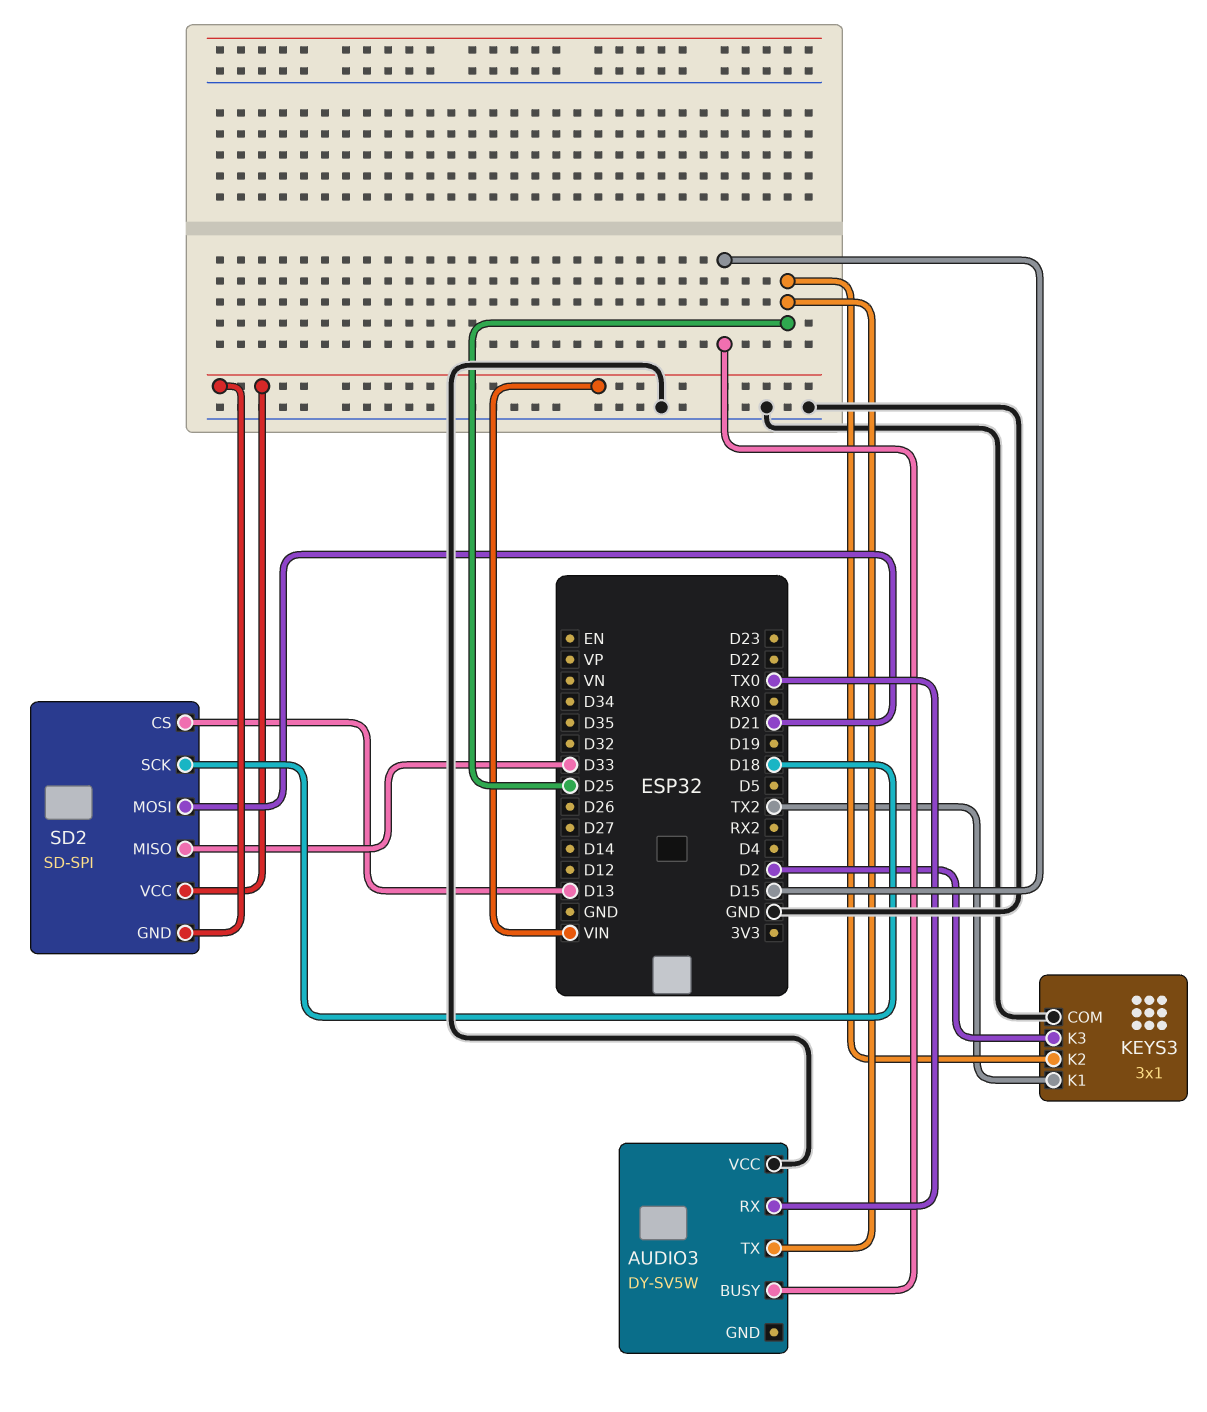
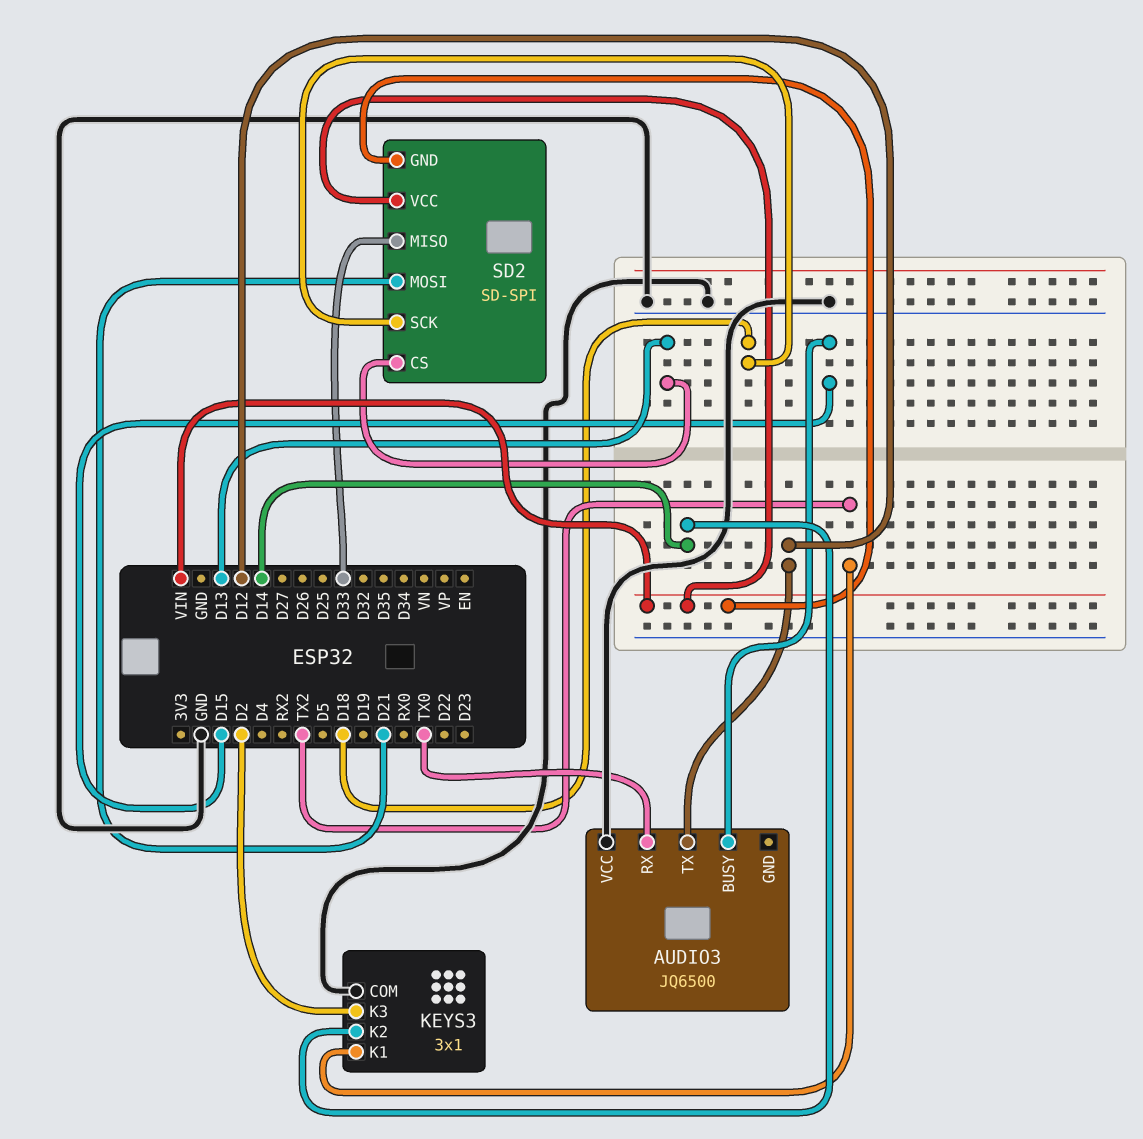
AUDIO3: DY-SV5W -> JQ6500
AUDIO3 pin TX: D25 -> D12
KEYS3 pin K2: D25 -> D14

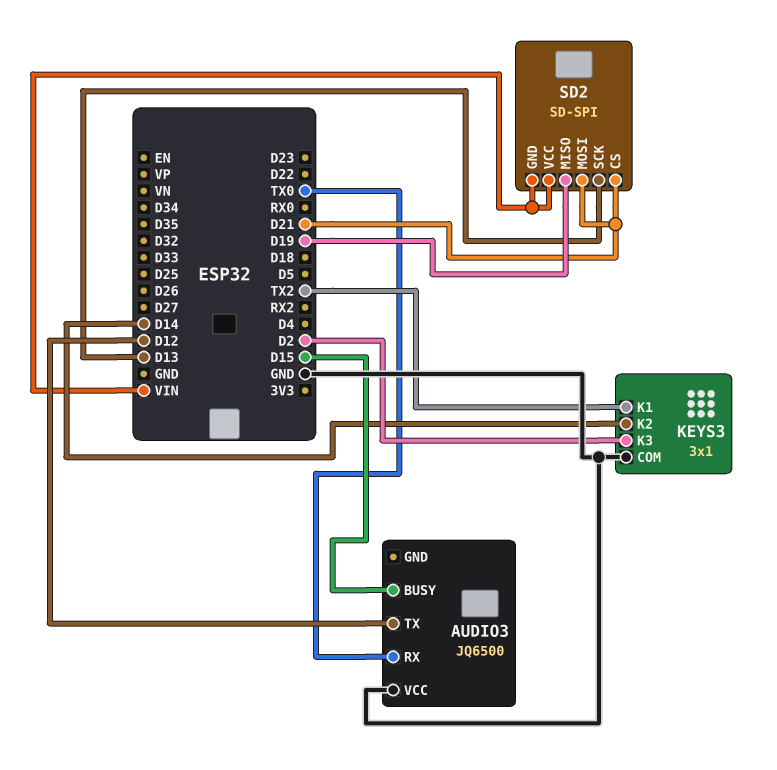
SD2 pin CS: D13 -> D21
SD2 pin MISO: D33 -> D19
SD2 pin SCK: D18 -> D13

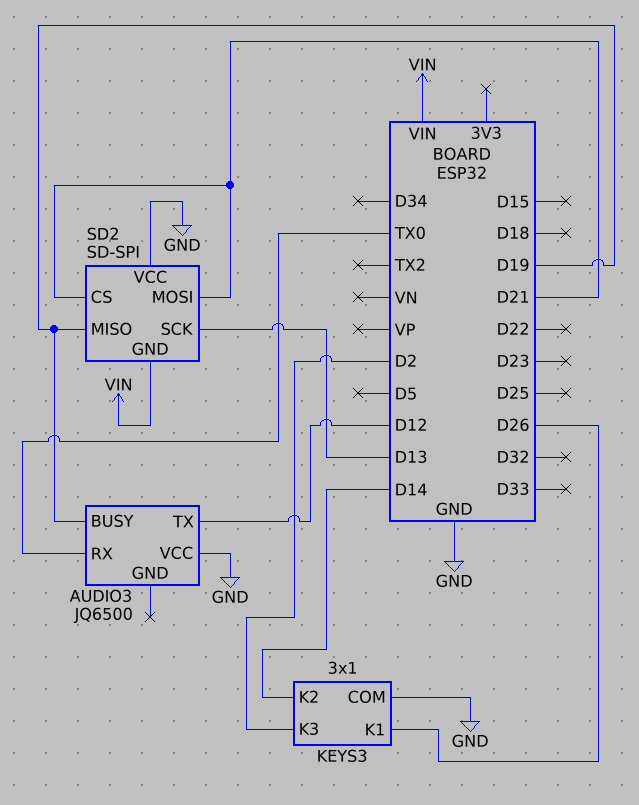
AUDIO3 pin BUSY: D15 -> D19
KEYS3 pin K1: TX2 -> D26
SD2 pin VCC: VIN -> GND

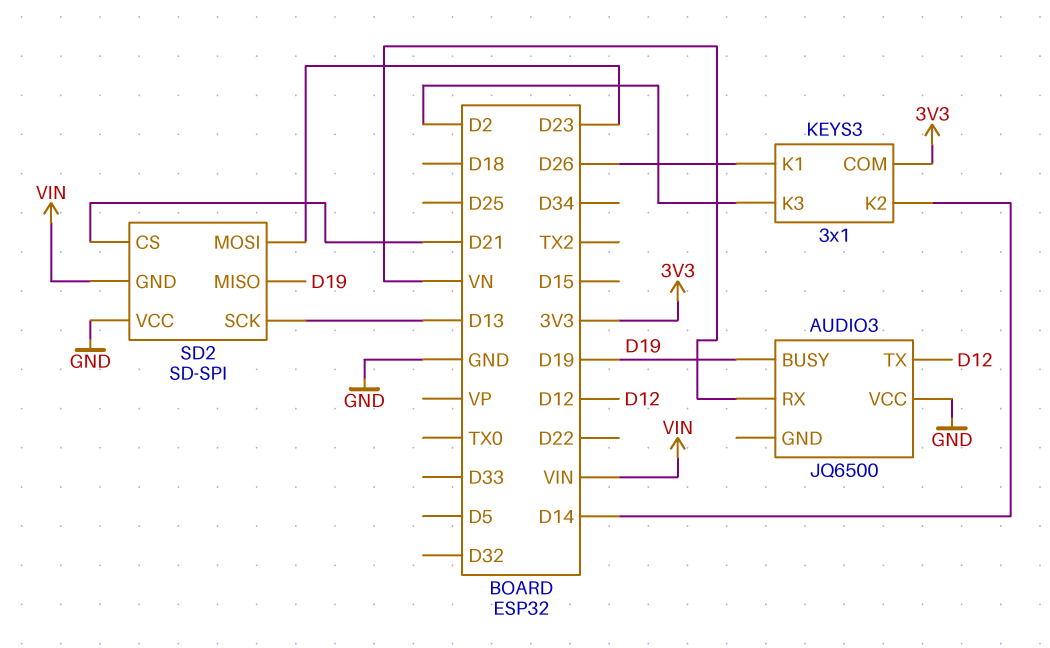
AUDIO3 pin RX: TX0 -> VN
KEYS3 pin COM: GND -> 3V3
SD2 pin MOSI: D21 -> D23

